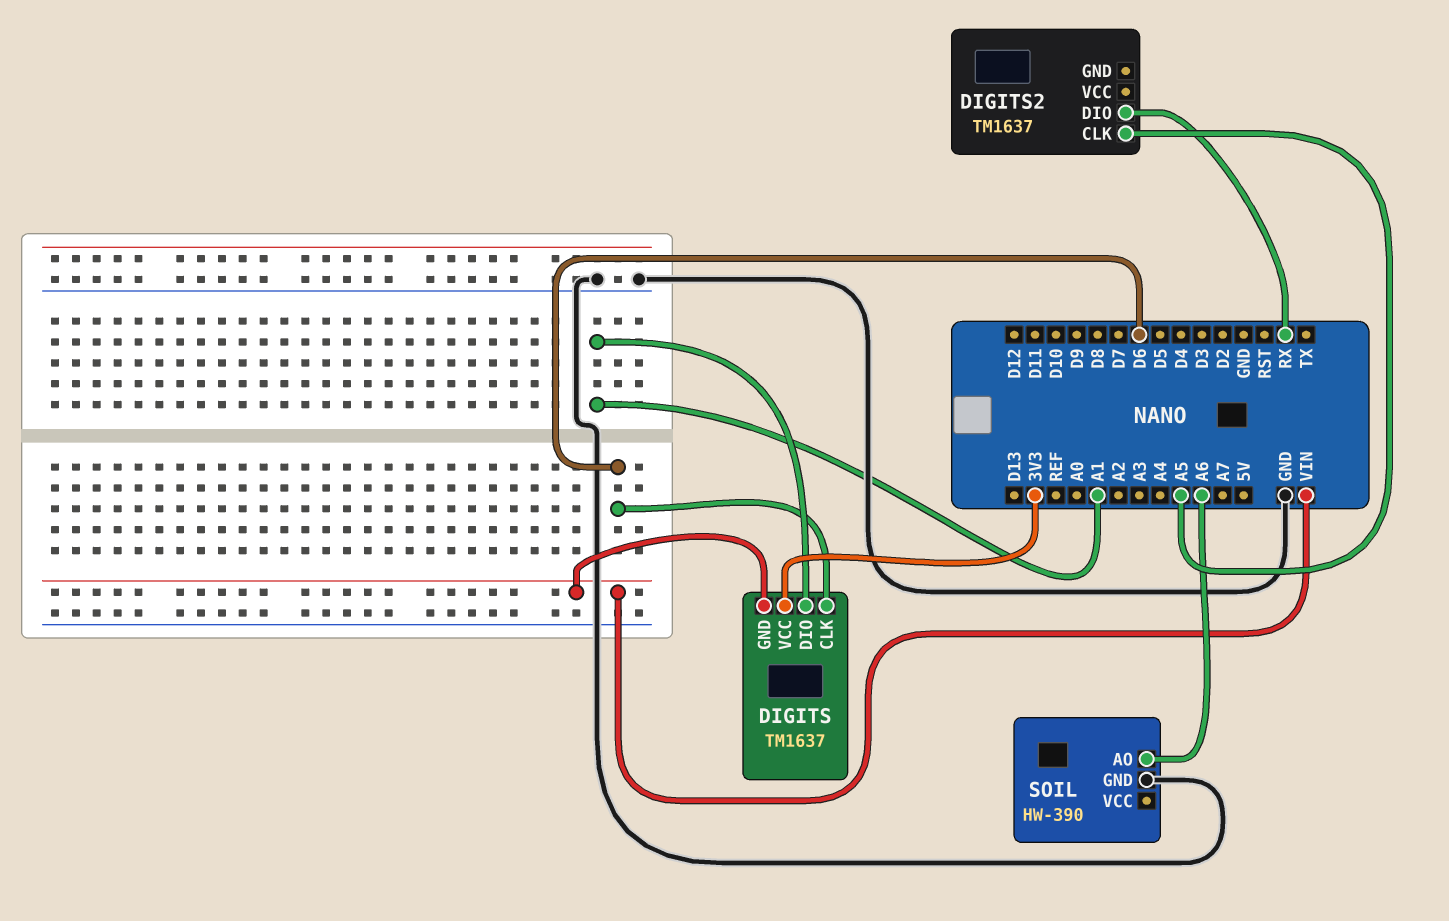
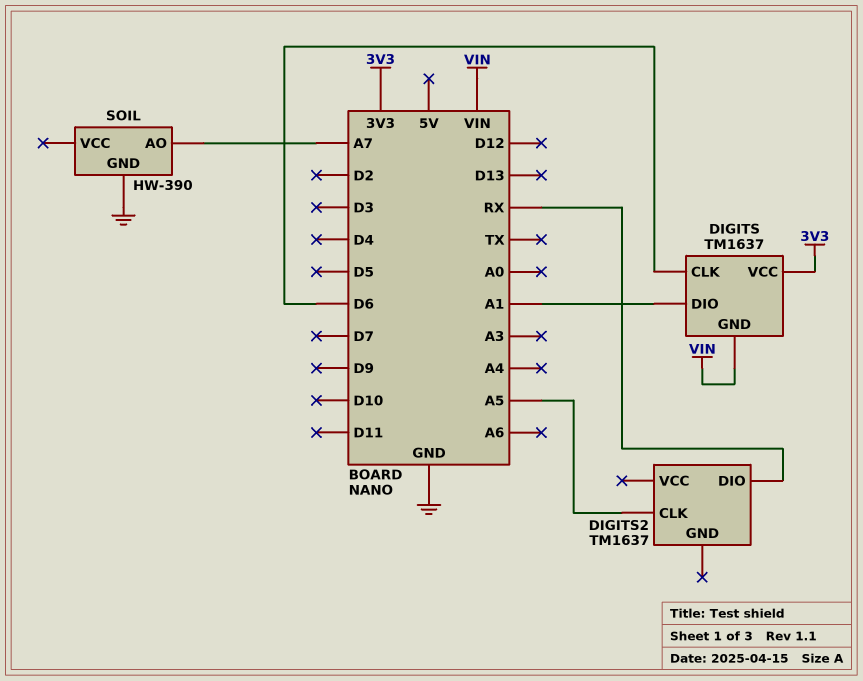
SOIL pin AO: A6 -> A7

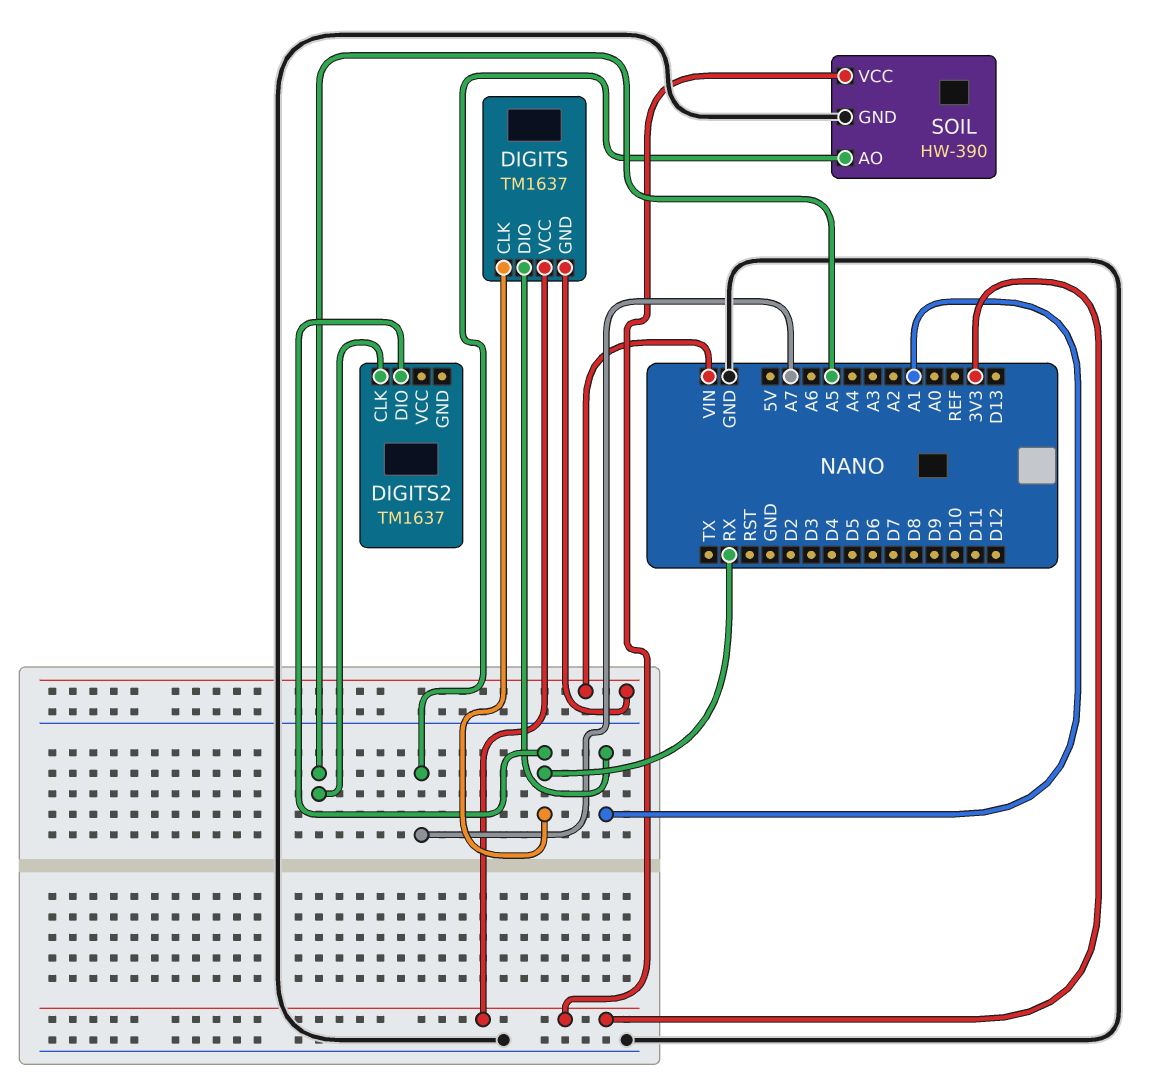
DIGITS pin CLK: D6 -> RX
SOIL pin VCC: none -> 3V3

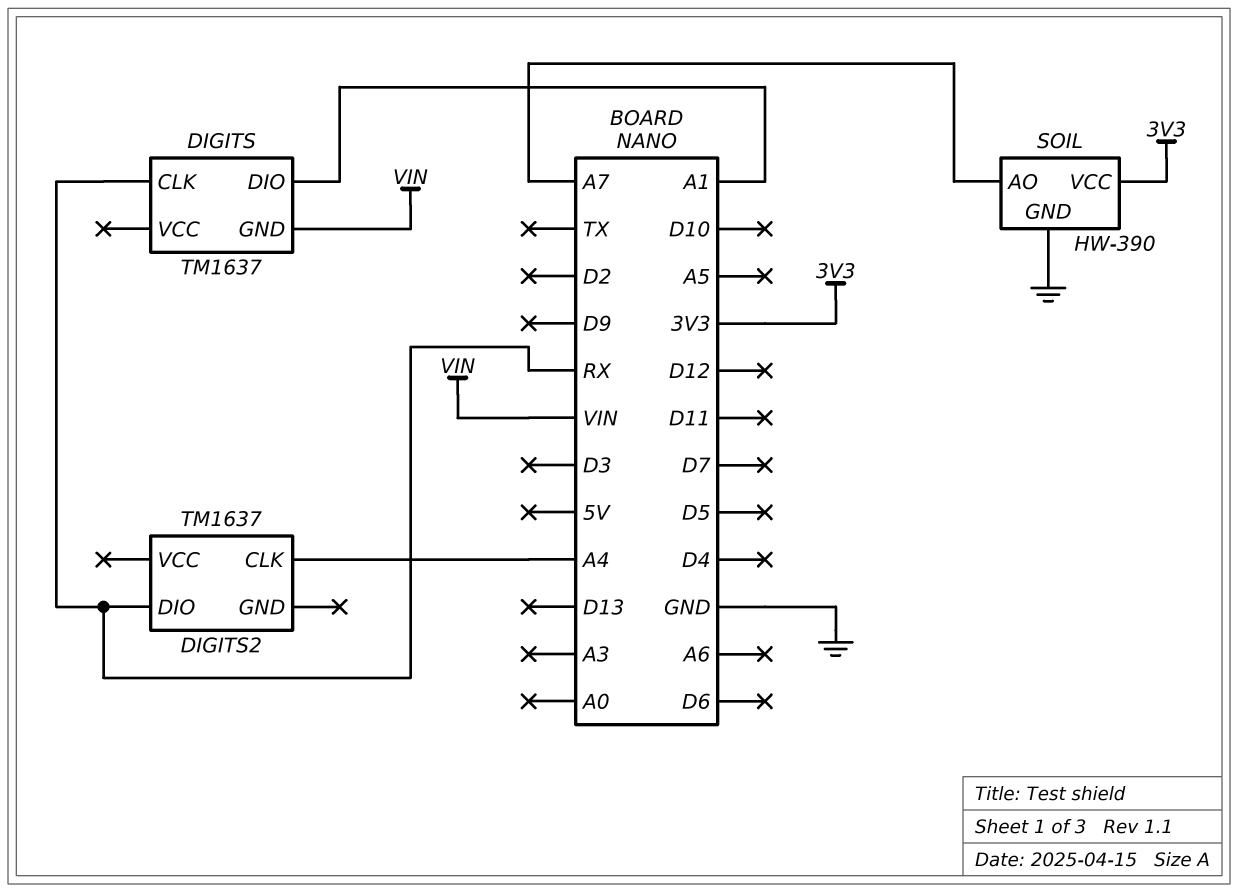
DIGITS pin VCC: 3V3 -> none
DIGITS2 pin CLK: A5 -> A4

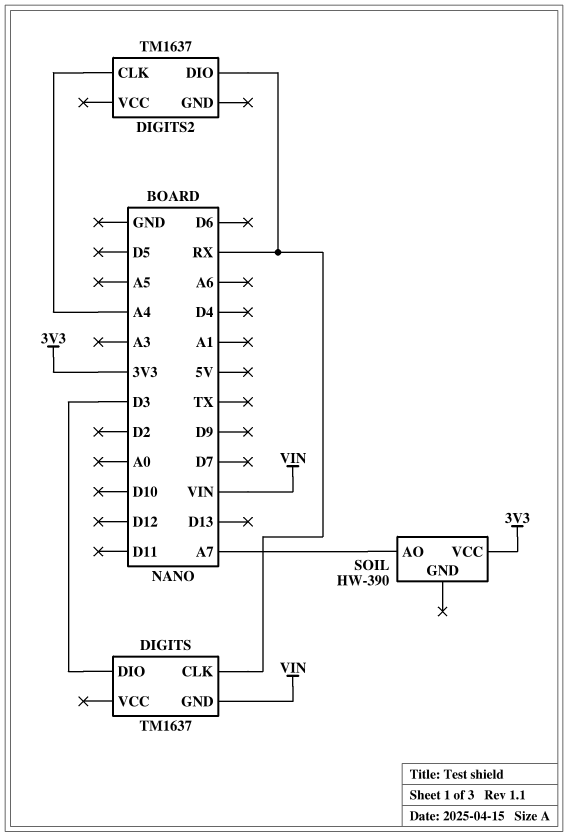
DIGITS pin DIO: A1 -> D3
SOIL pin GND: GND -> none

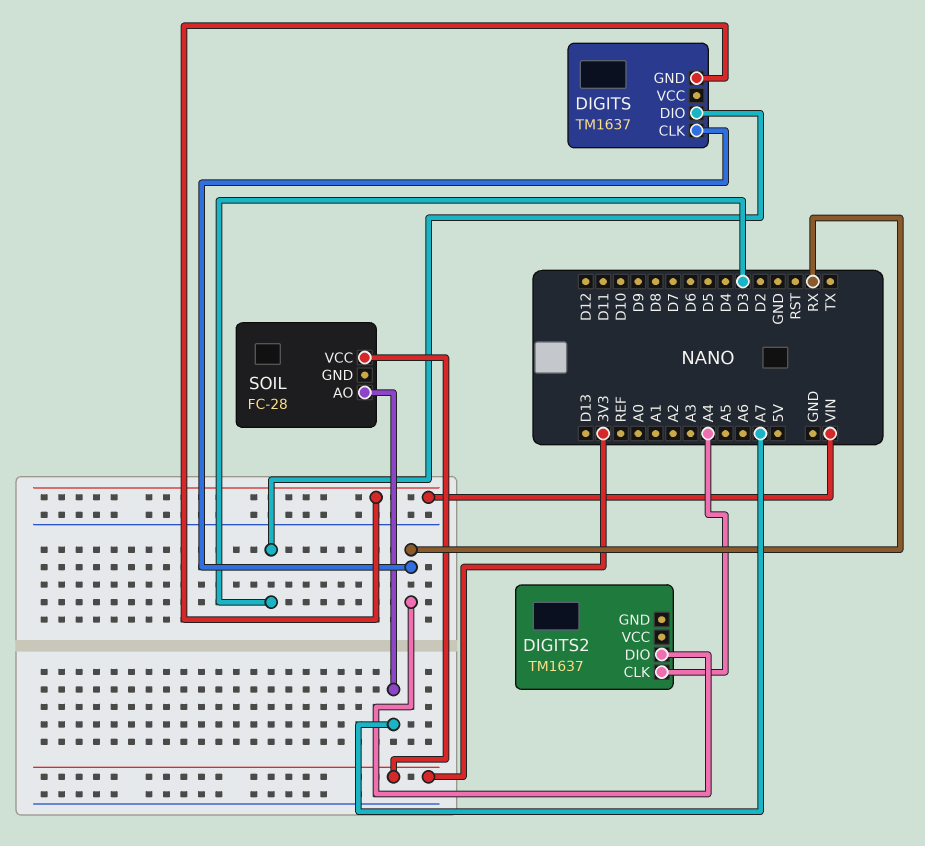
SOIL: HW-390 -> FC-28

